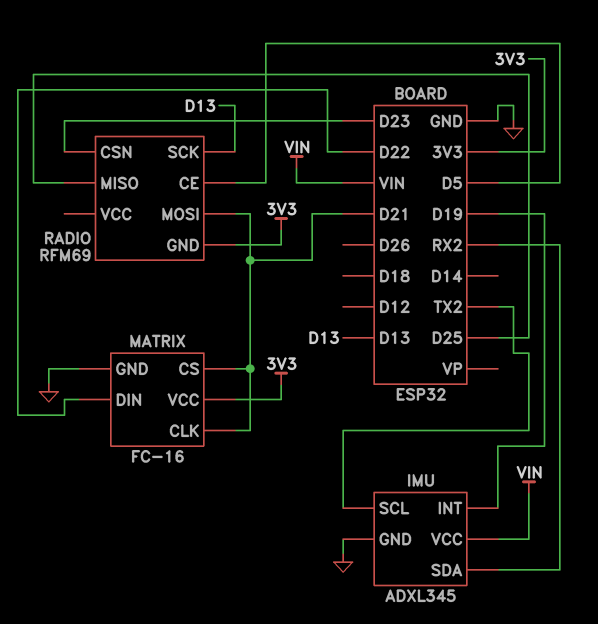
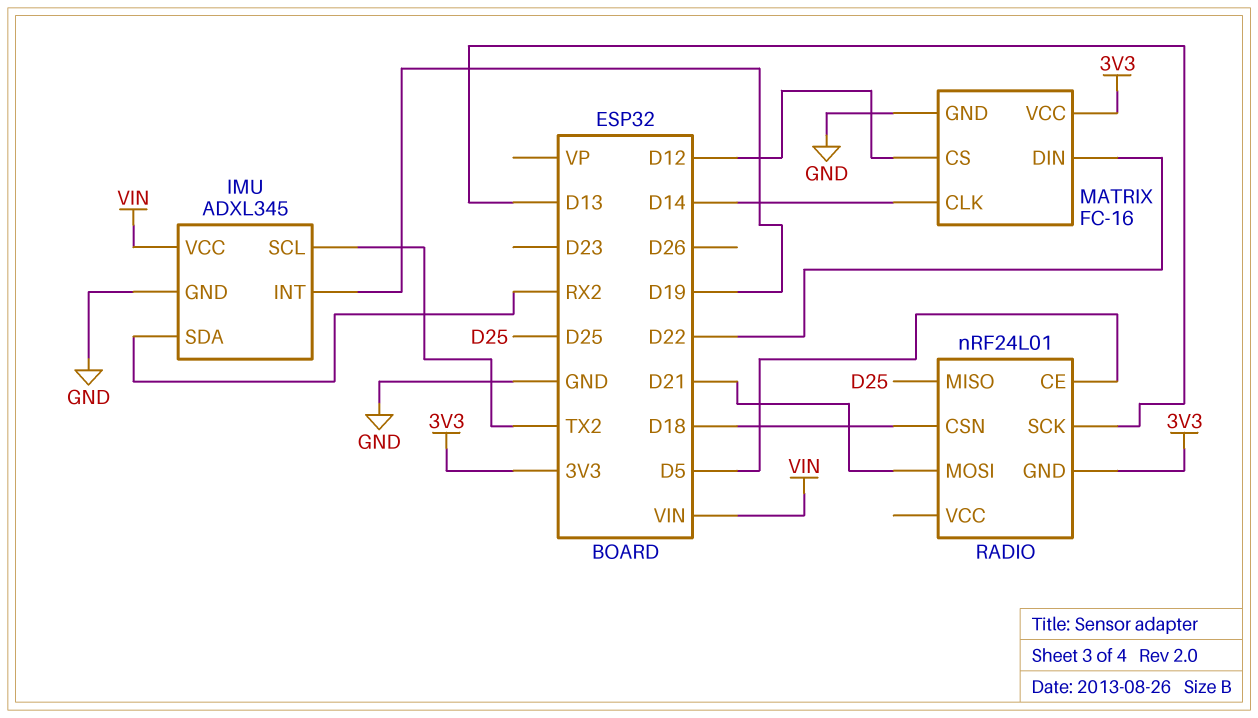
MATRIX pin CLK: D21 -> D14
MATRIX pin CS: D21 -> D12
RADIO: RFM69 -> nRF24L01
RADIO pin CSN: D23 -> D18

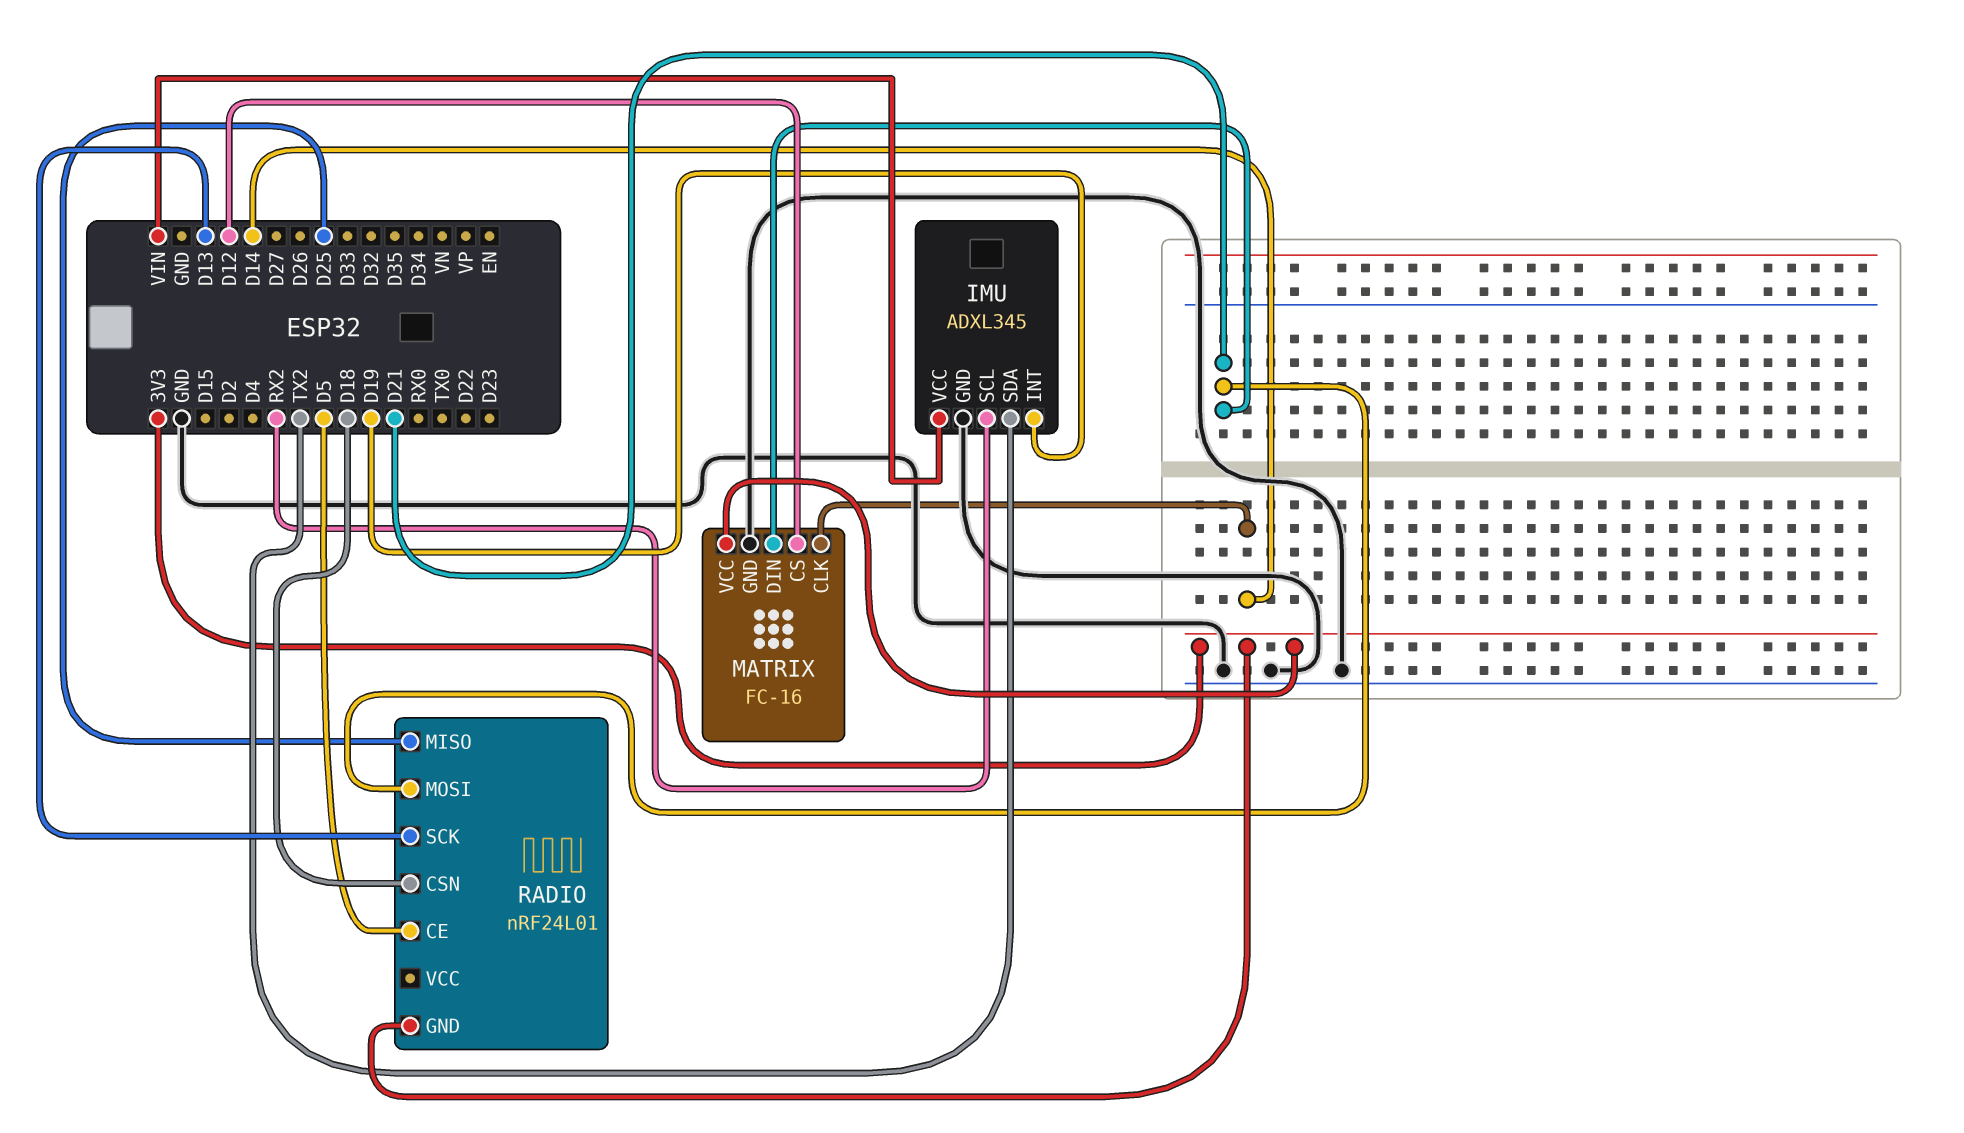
IMU pin SCL: TX2 -> RX2
IMU pin SDA: RX2 -> TX2
MATRIX pin DIN: D22 -> D21

